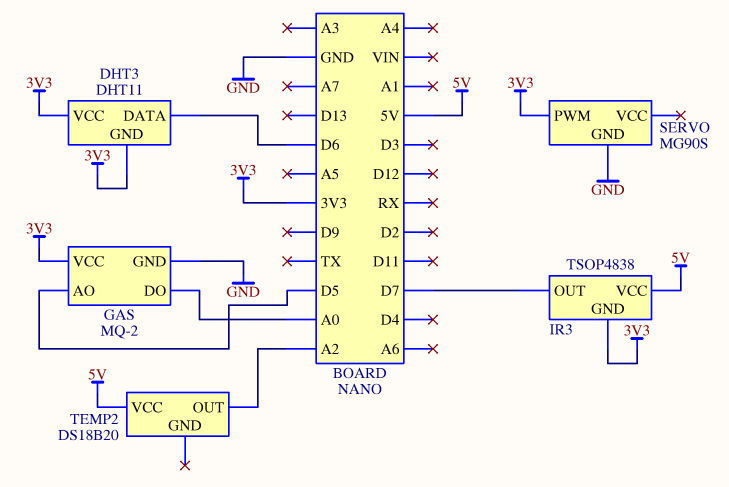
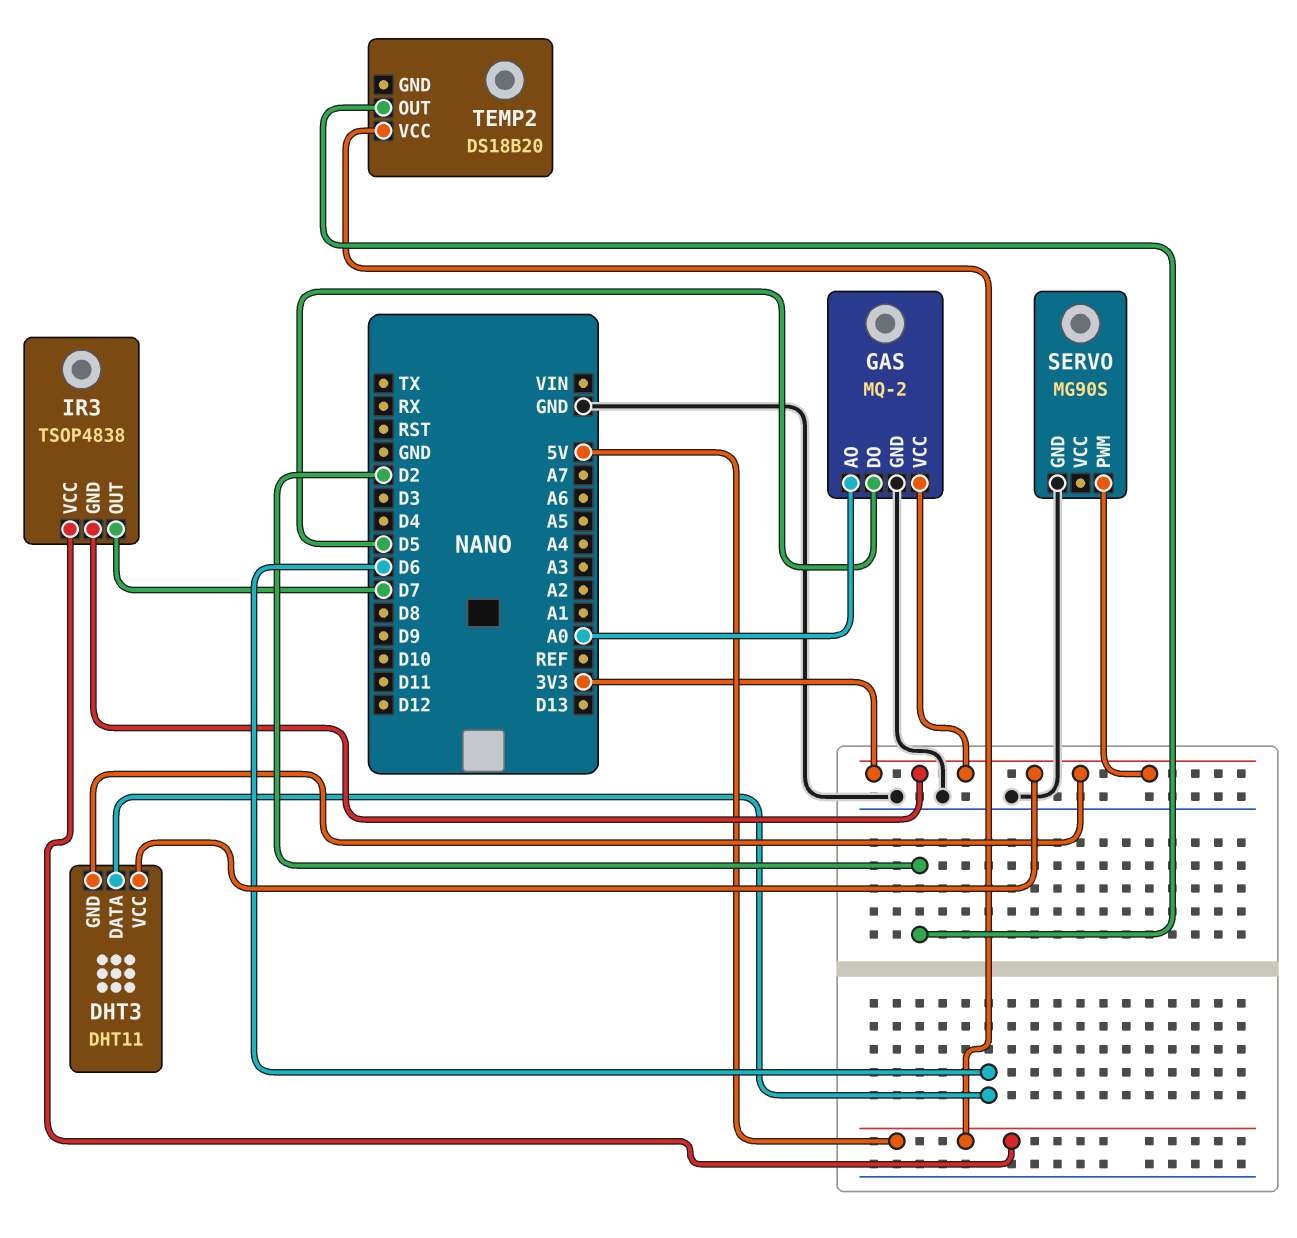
GAS pin AO: D5 -> A0
GAS pin DO: A0 -> D5
TEMP2 pin OUT: A2 -> D2

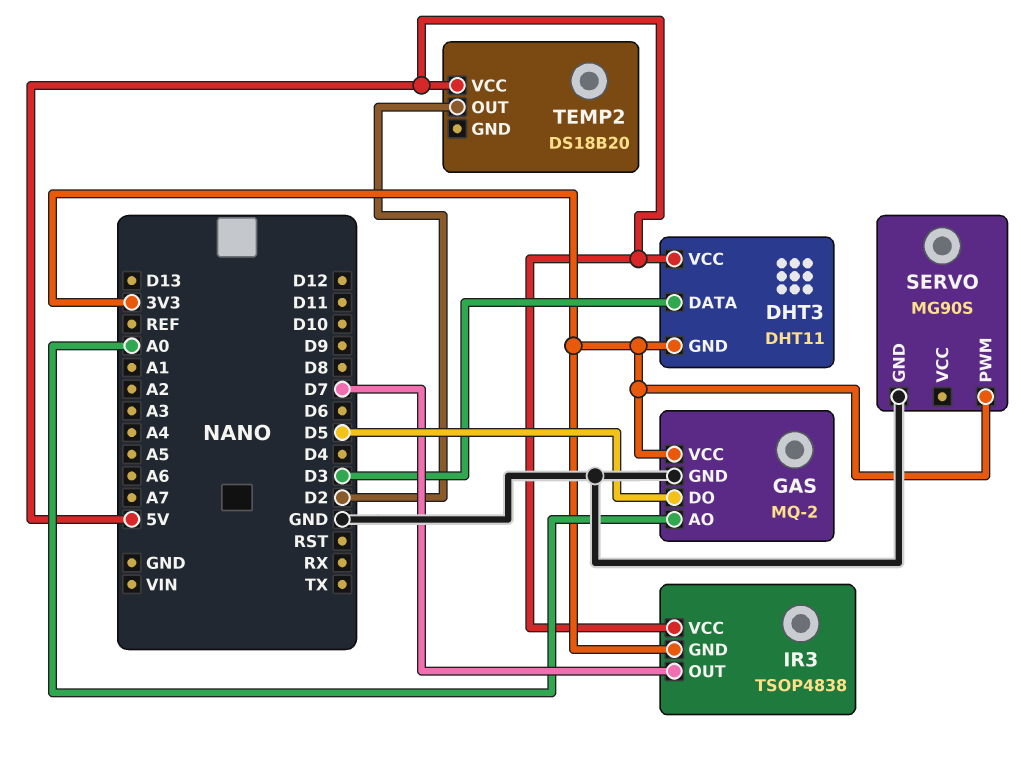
DHT3 pin DATA: D6 -> D3
DHT3 pin VCC: 3V3 -> 5V

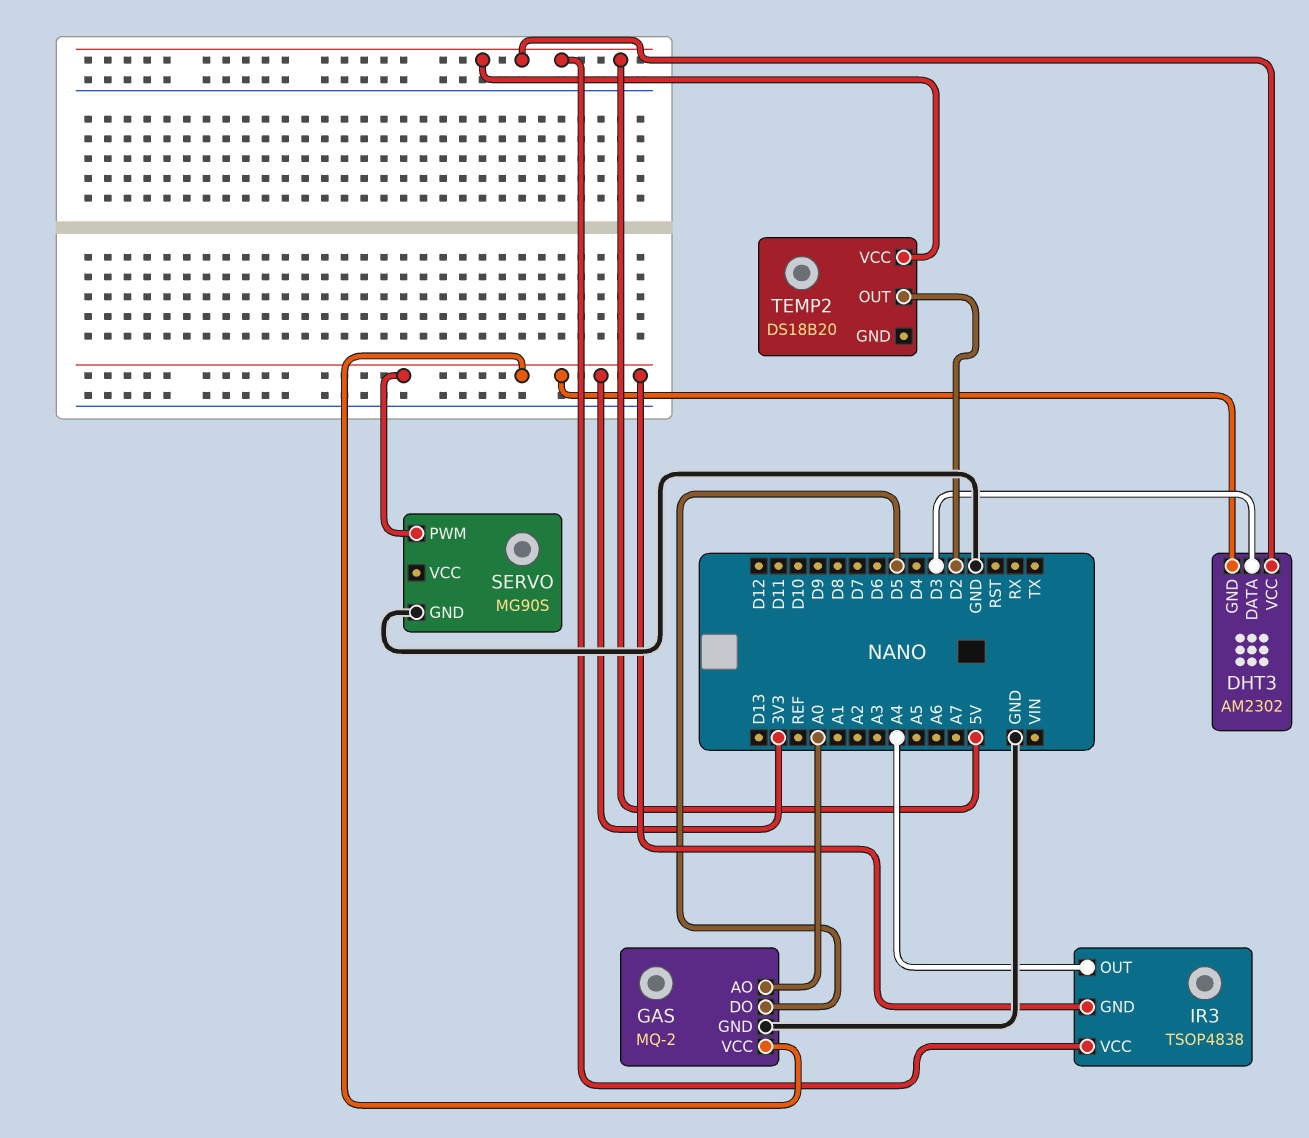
DHT3: DHT11 -> AM2302
IR3 pin OUT: D7 -> A4

